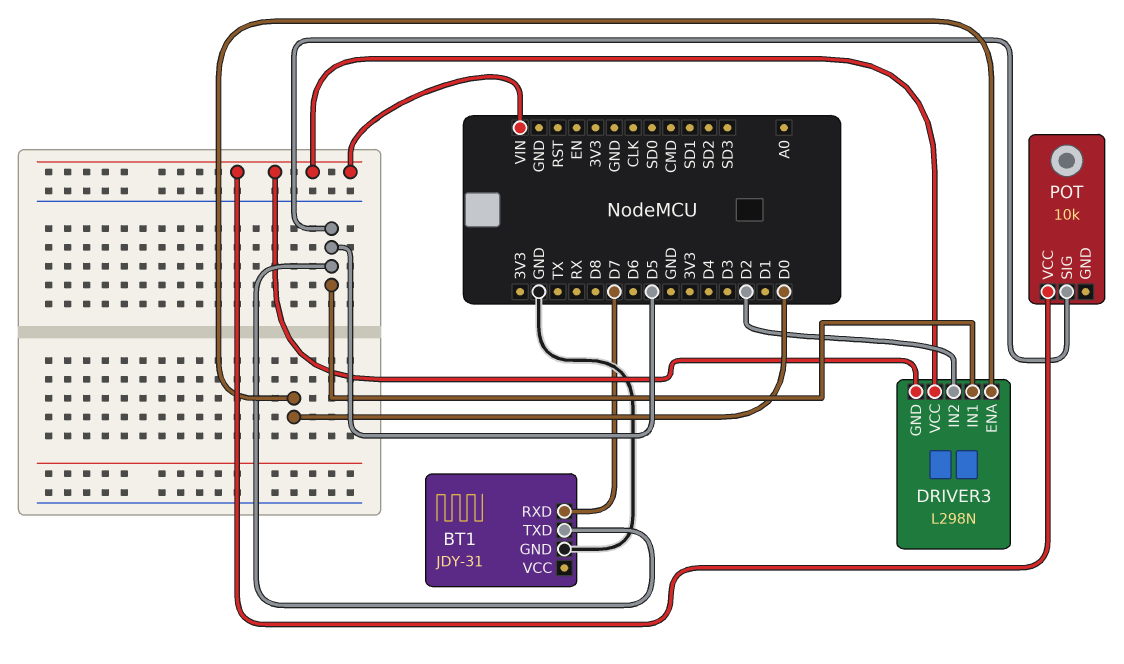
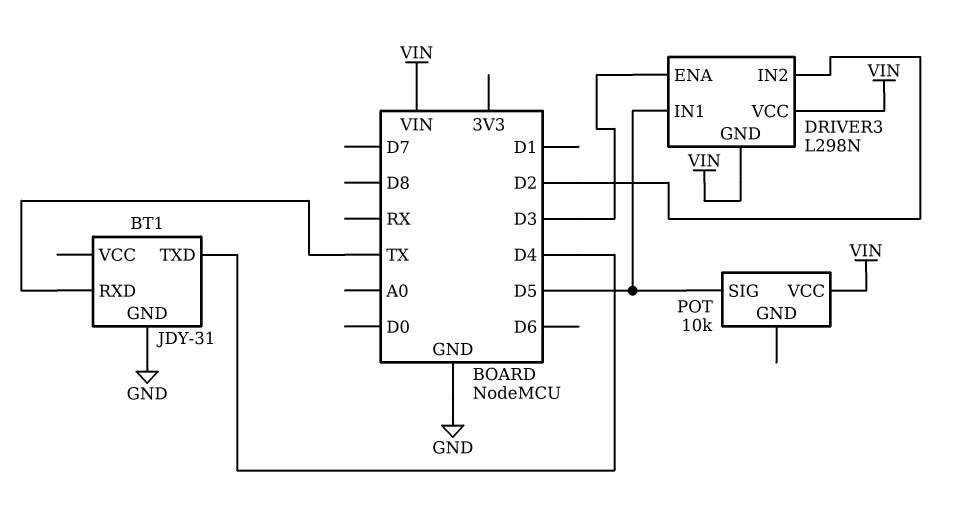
BT1 pin RXD: D7 -> TX
BT1 pin TXD: D5 -> D4
DRIVER3 pin ENA: D0 -> D3

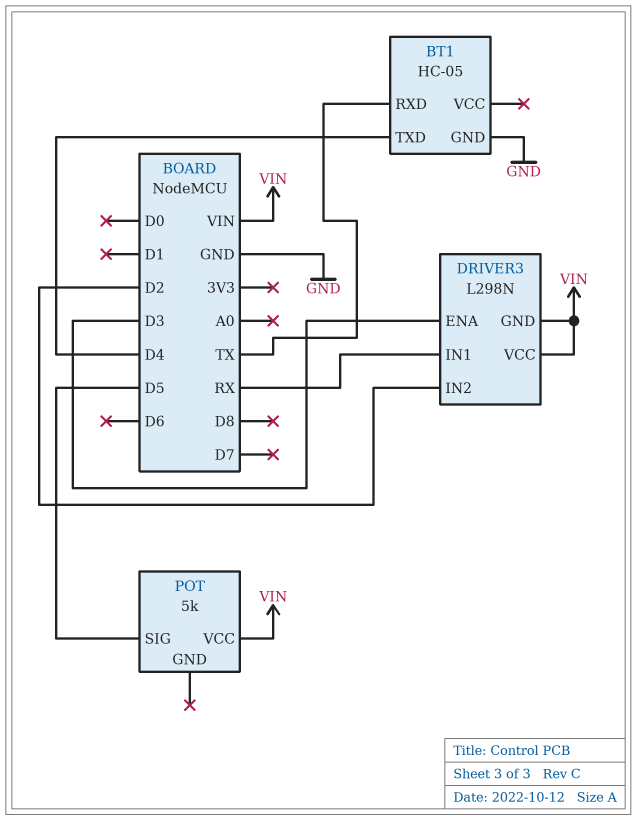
BT1: JDY-31 -> HC-05
DRIVER3 pin IN1: D5 -> RX
POT: 10k -> 5k

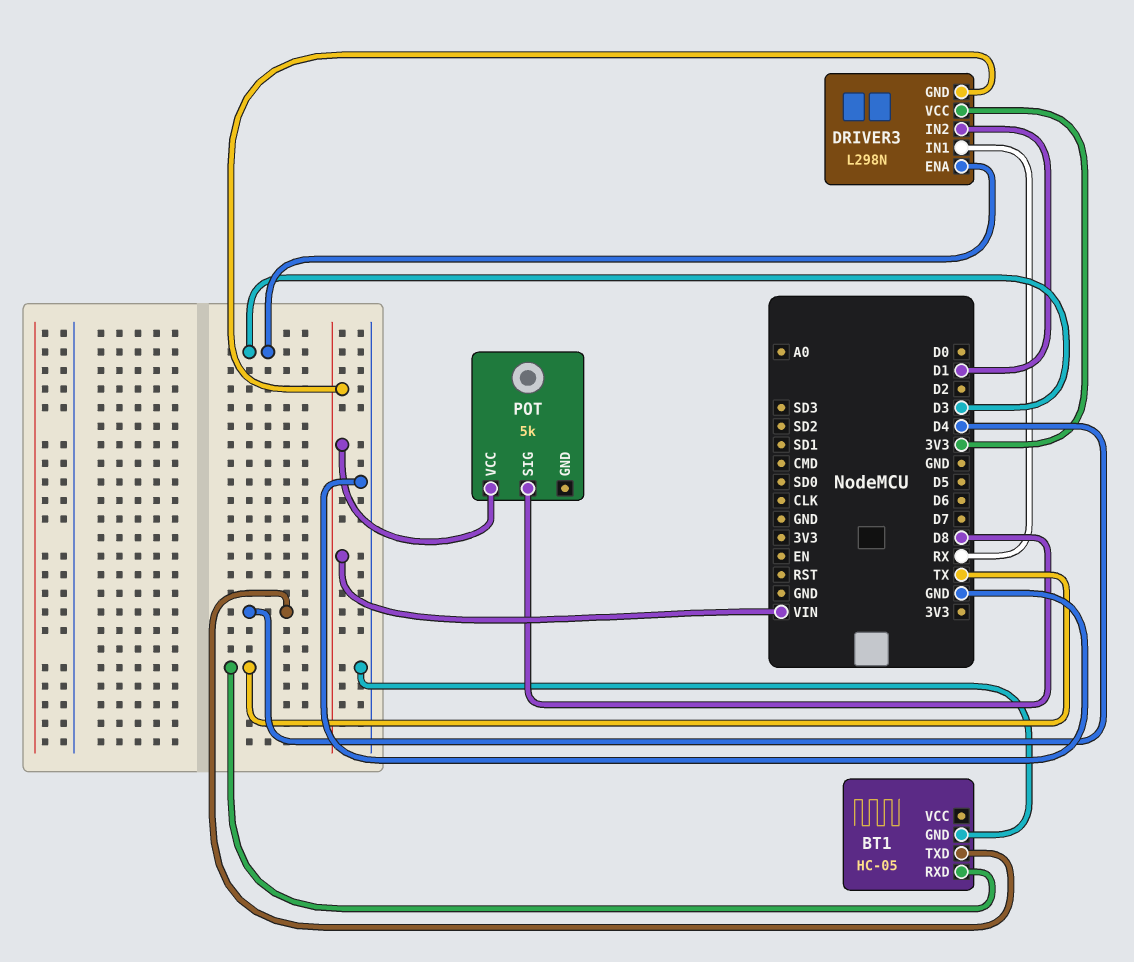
DRIVER3 pin IN2: D2 -> D1
DRIVER3 pin VCC: VIN -> 3V3
POT pin SIG: D5 -> D8

